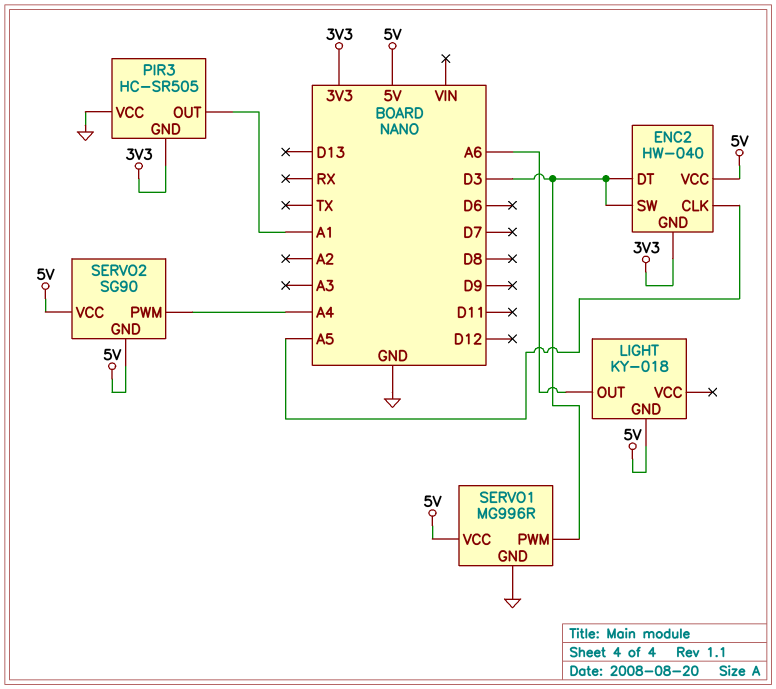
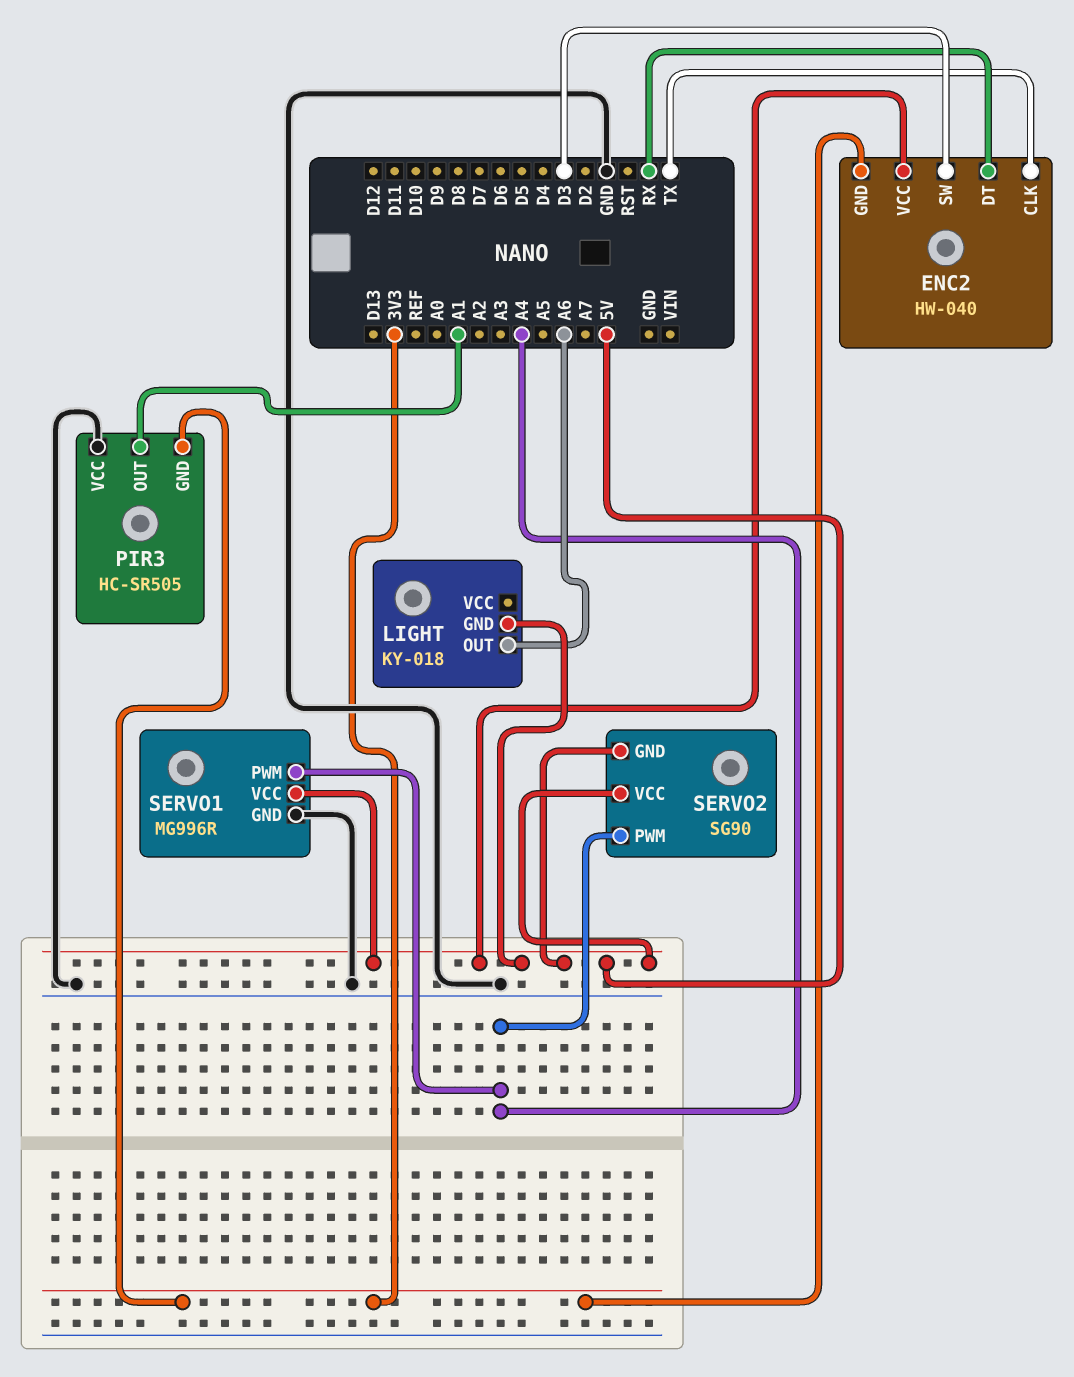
ENC2 pin CLK: A5 -> TX
ENC2 pin DT: D3 -> RX
SERVO1 pin PWM: D3 -> A4

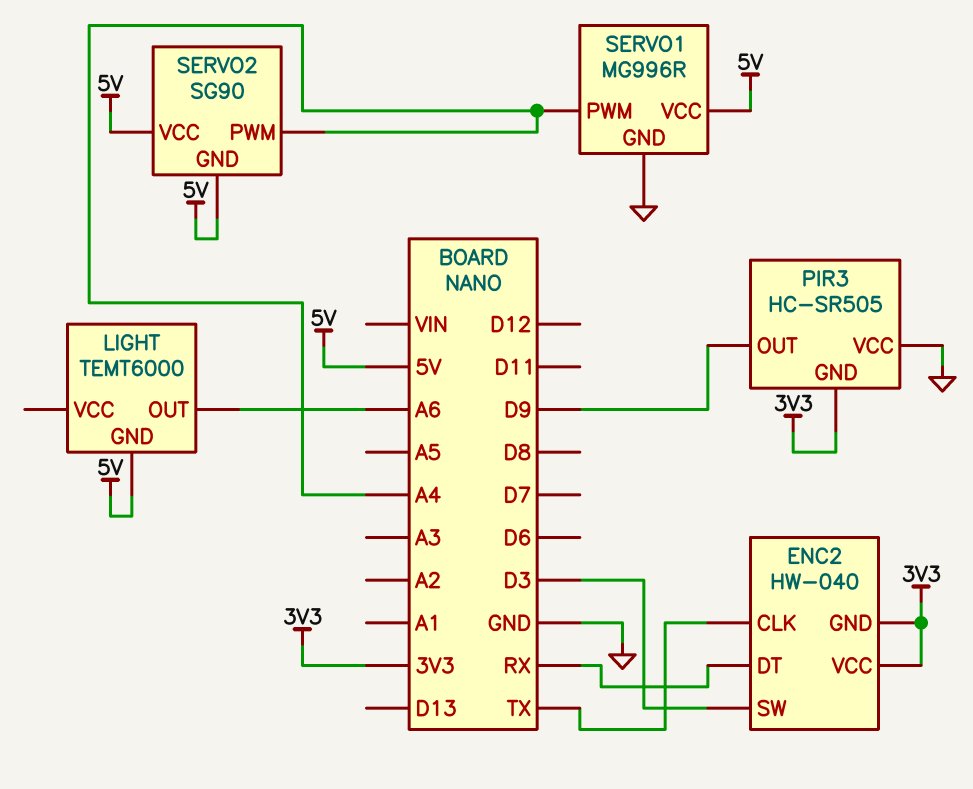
ENC2 pin VCC: 5V -> 3V3
LIGHT: KY-018 -> TEMT6000
PIR3 pin OUT: A1 -> D9

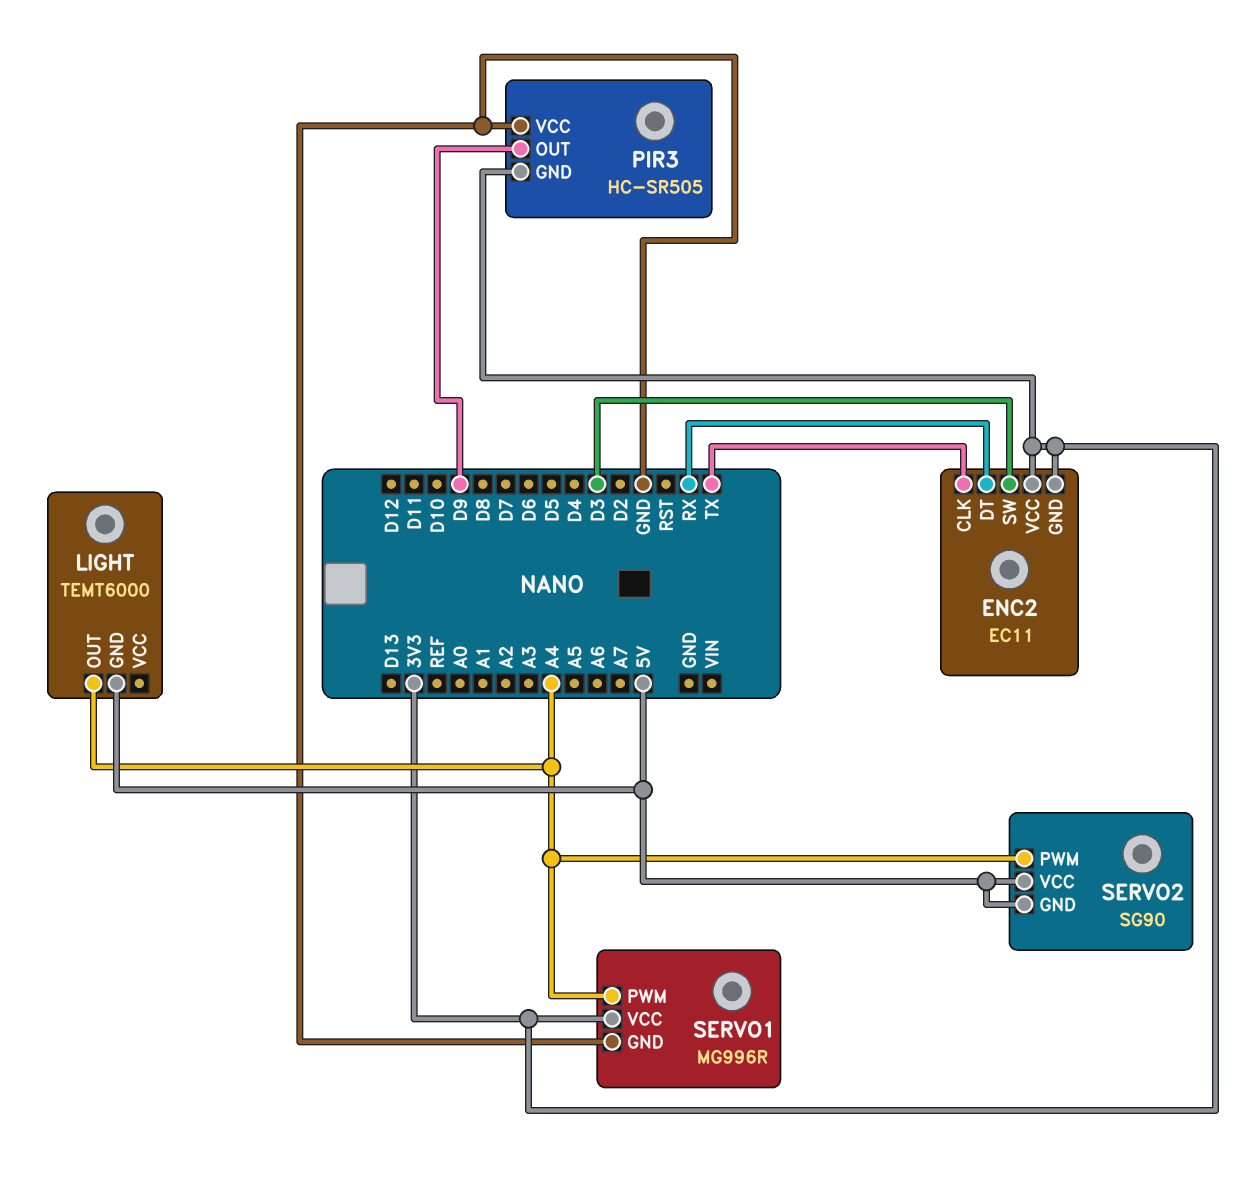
ENC2: HW-040 -> EC11
LIGHT pin OUT: A6 -> A4
SERVO1 pin VCC: 5V -> 3V3

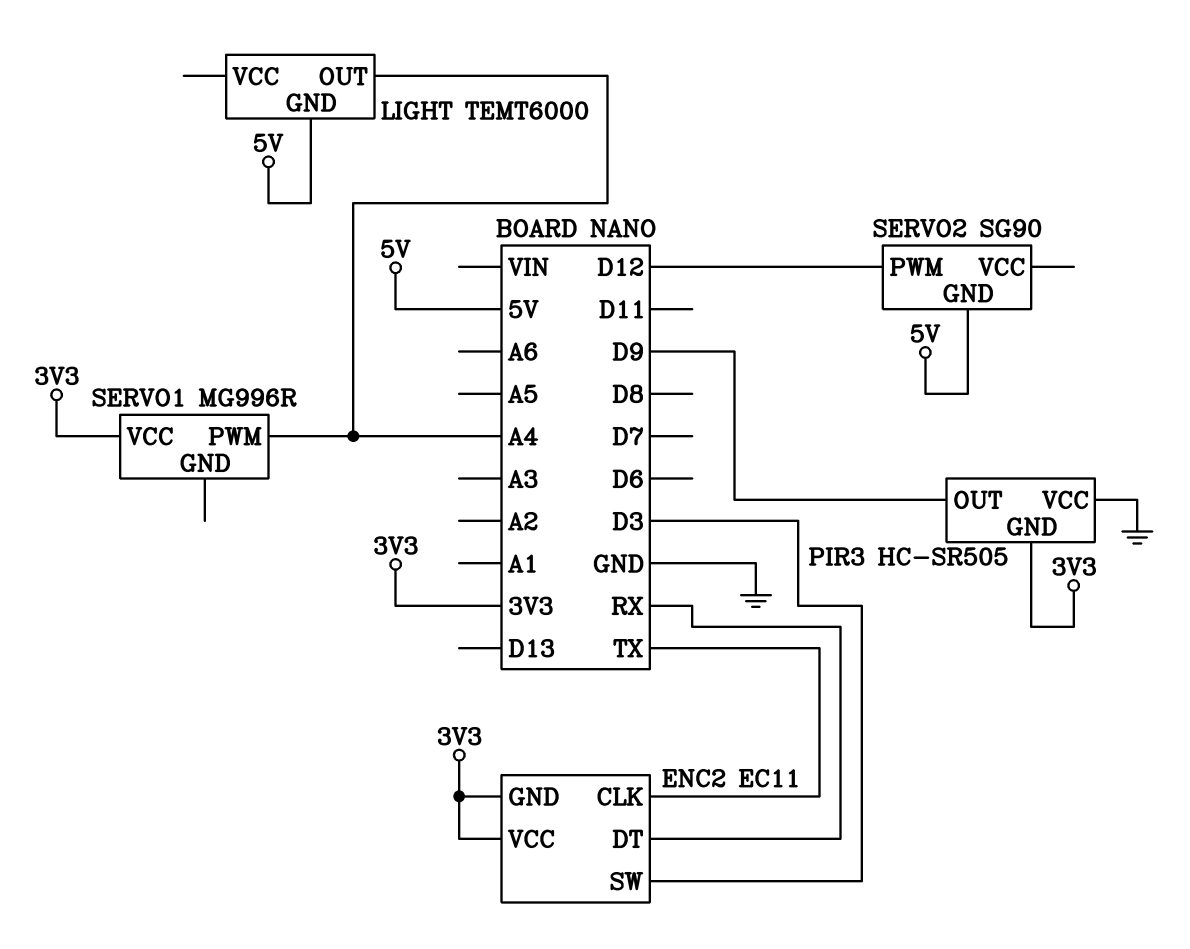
SERVO1 pin GND: GND -> none
SERVO2 pin PWM: A4 -> D12
SERVO2 pin VCC: 5V -> none

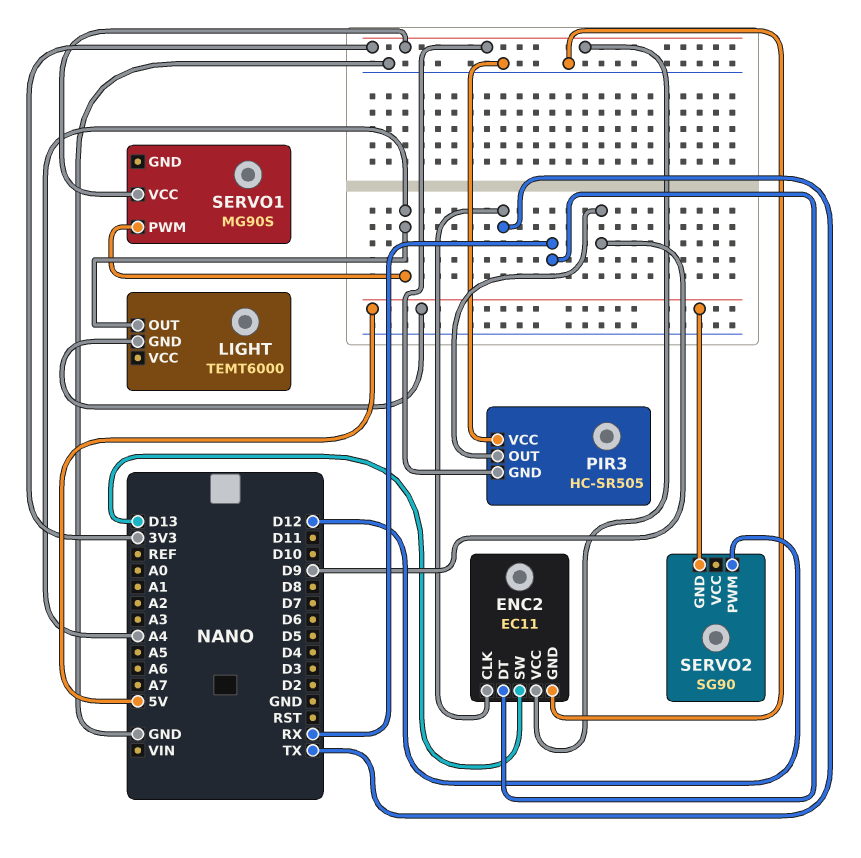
ENC2 pin GND: 3V3 -> GND
ENC2 pin SW: D3 -> D13
SERVO1: MG996R -> MG90S

